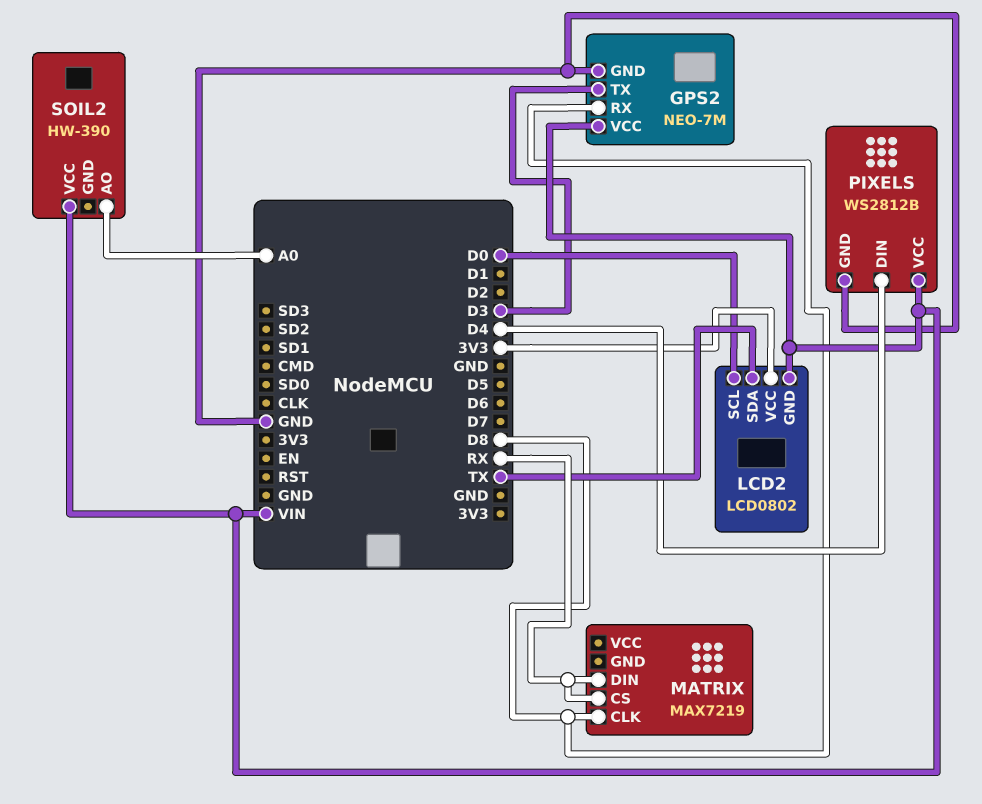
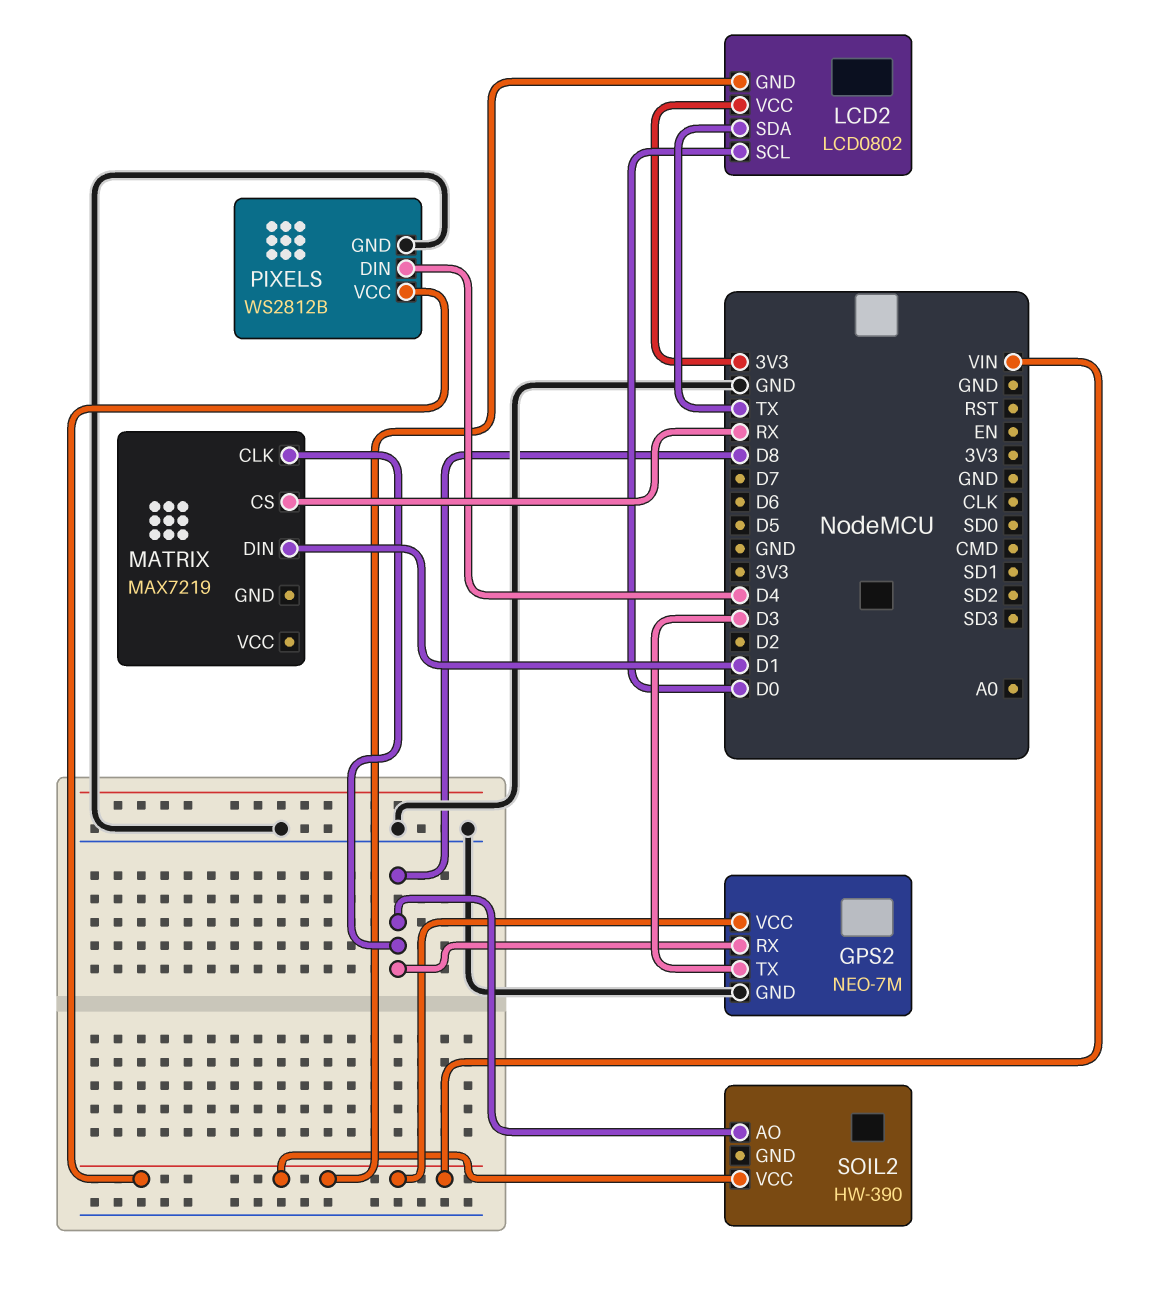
MATRIX pin DIN: RX -> D1
SOIL2 pin AO: A0 -> D8

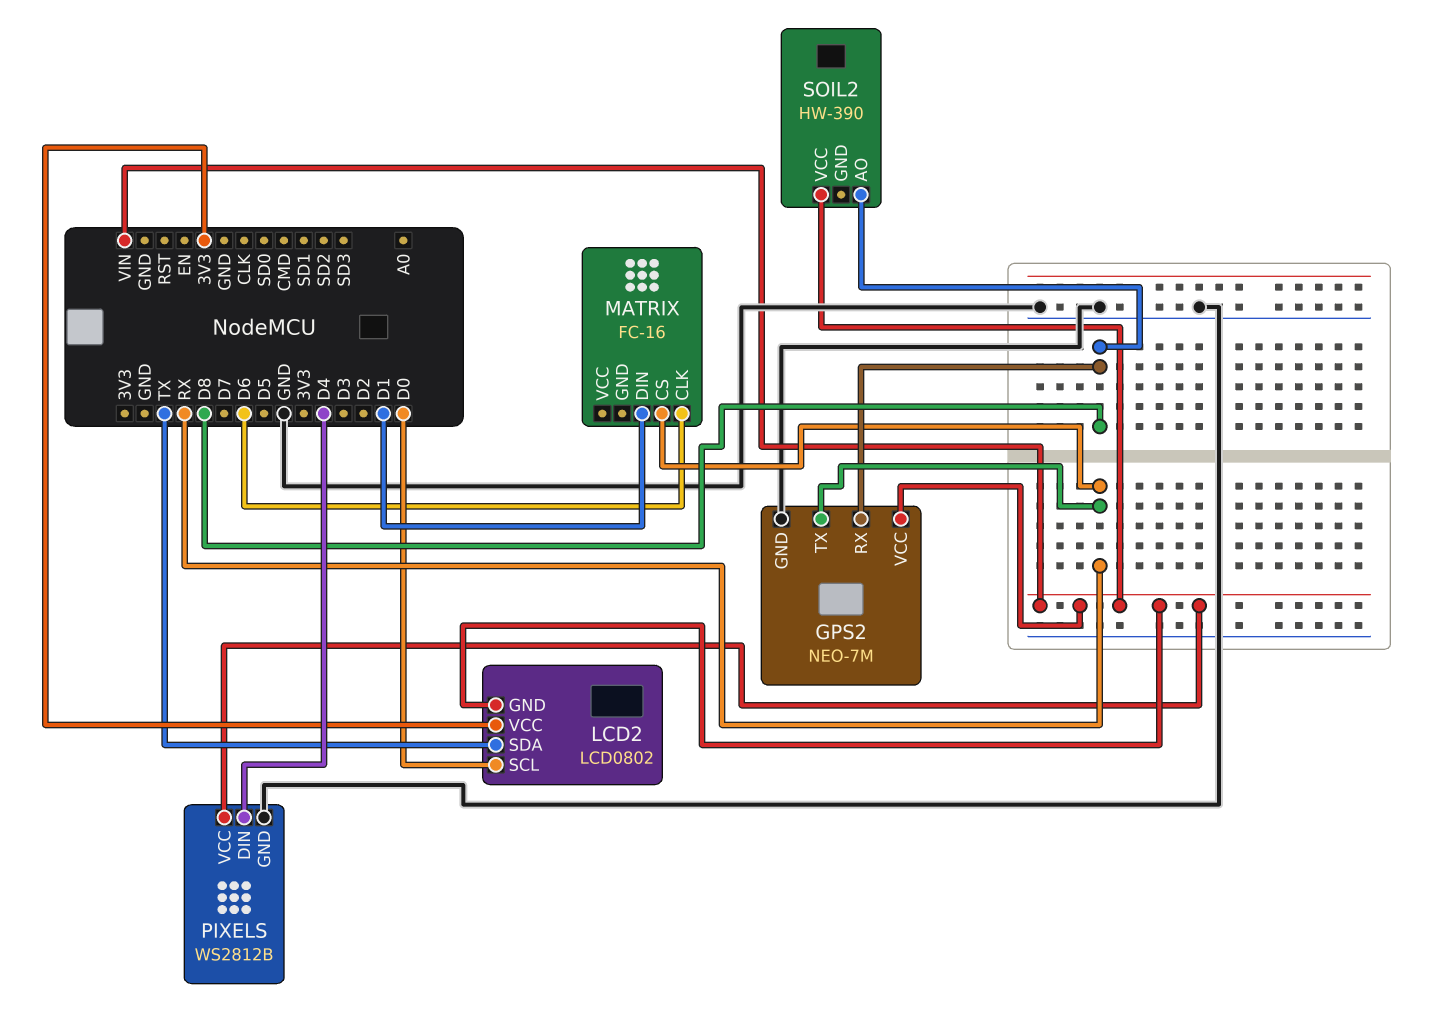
GPS2 pin TX: D3 -> RX
MATRIX: MAX7219 -> FC-16
MATRIX pin CLK: D8 -> D6

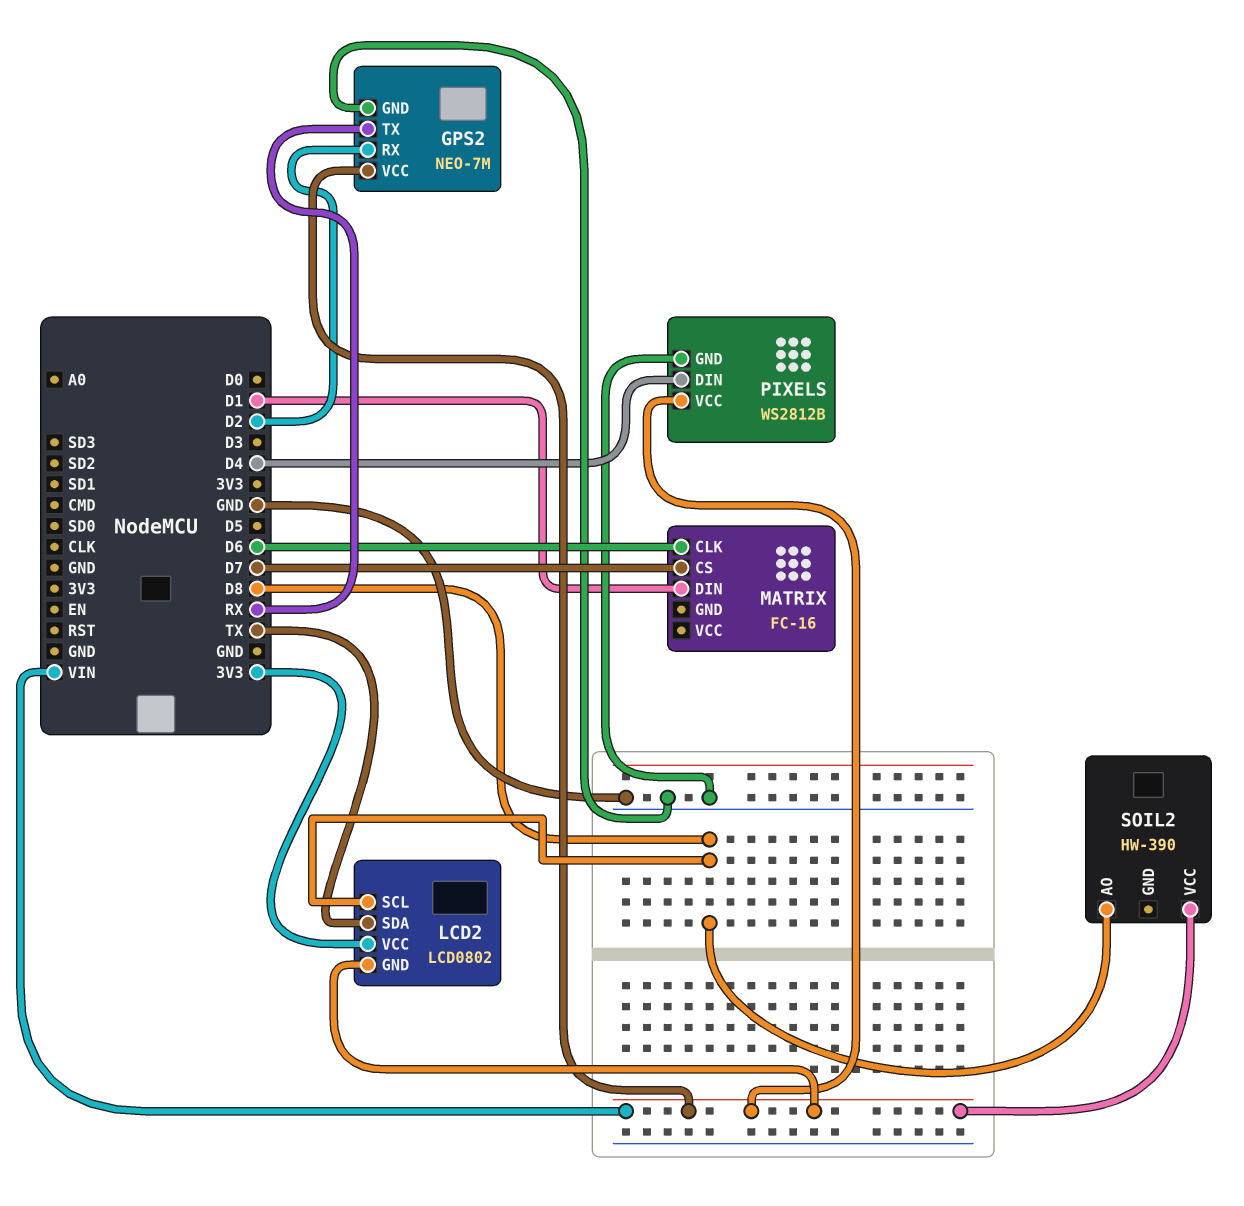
GPS2 pin RX: D8 -> D2
LCD2 pin SCL: D0 -> D8
MATRIX pin CS: RX -> D7

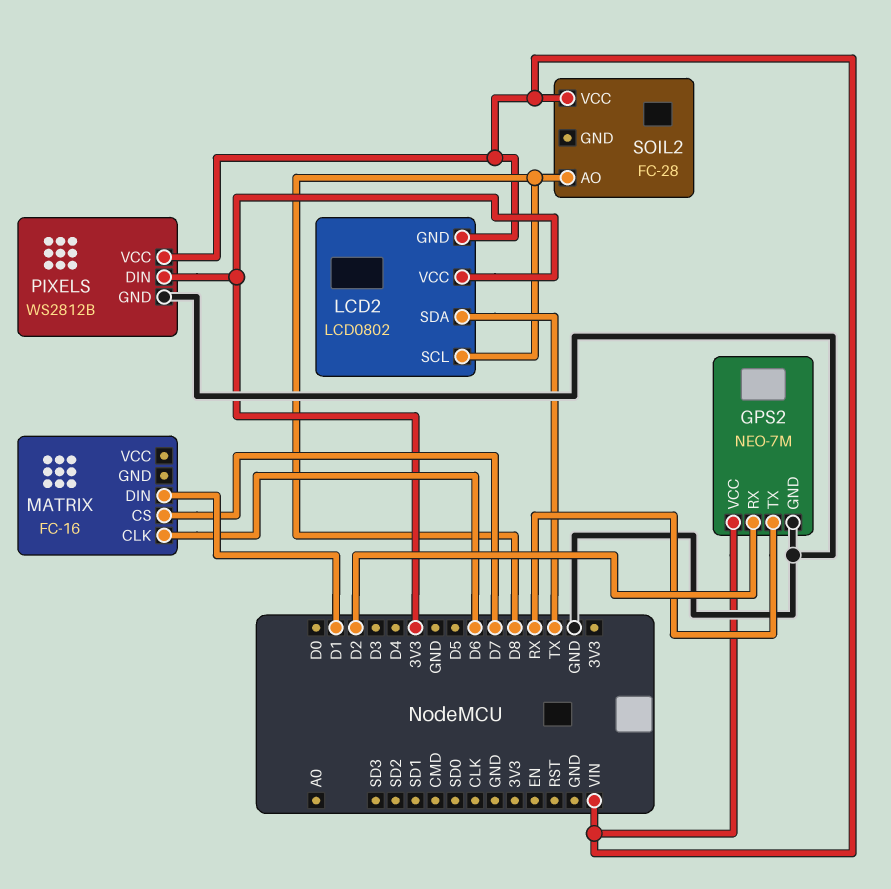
PIXELS pin DIN: D4 -> 3V3
SOIL2: HW-390 -> FC-28

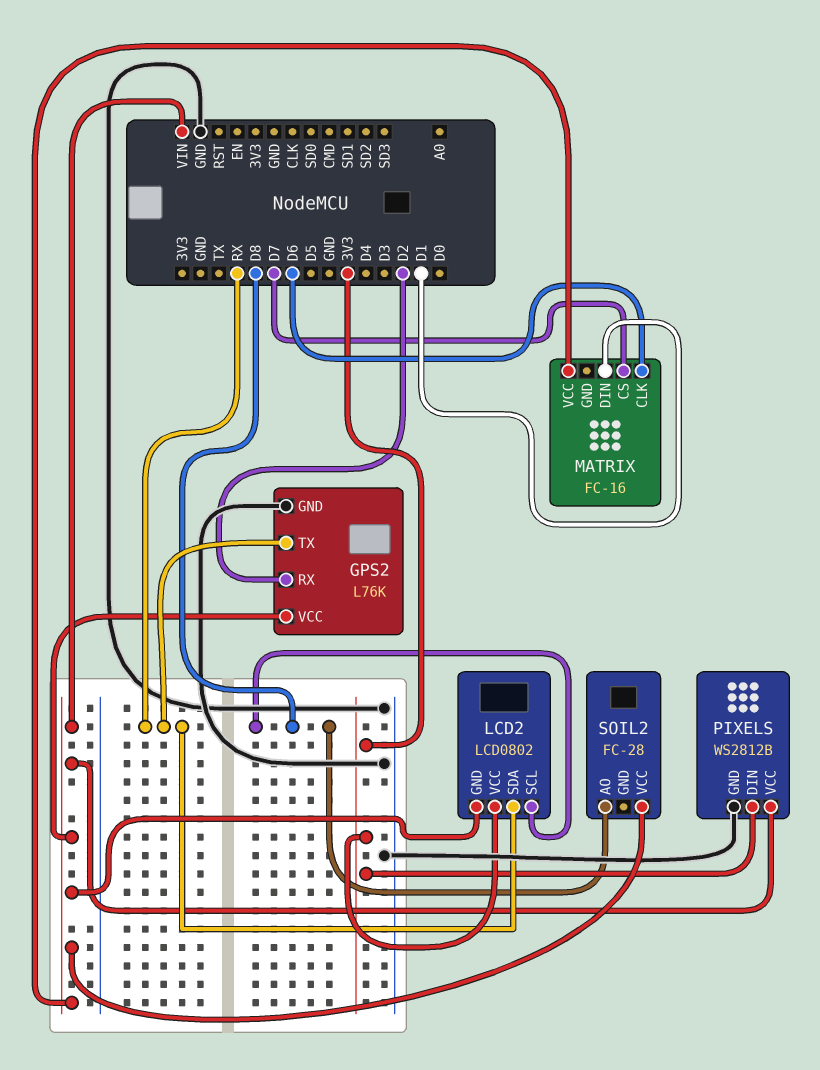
GPS2: NEO-7M -> L76K
LCD2 pin SDA: TX -> RX
MATRIX pin VCC: none -> VIN

